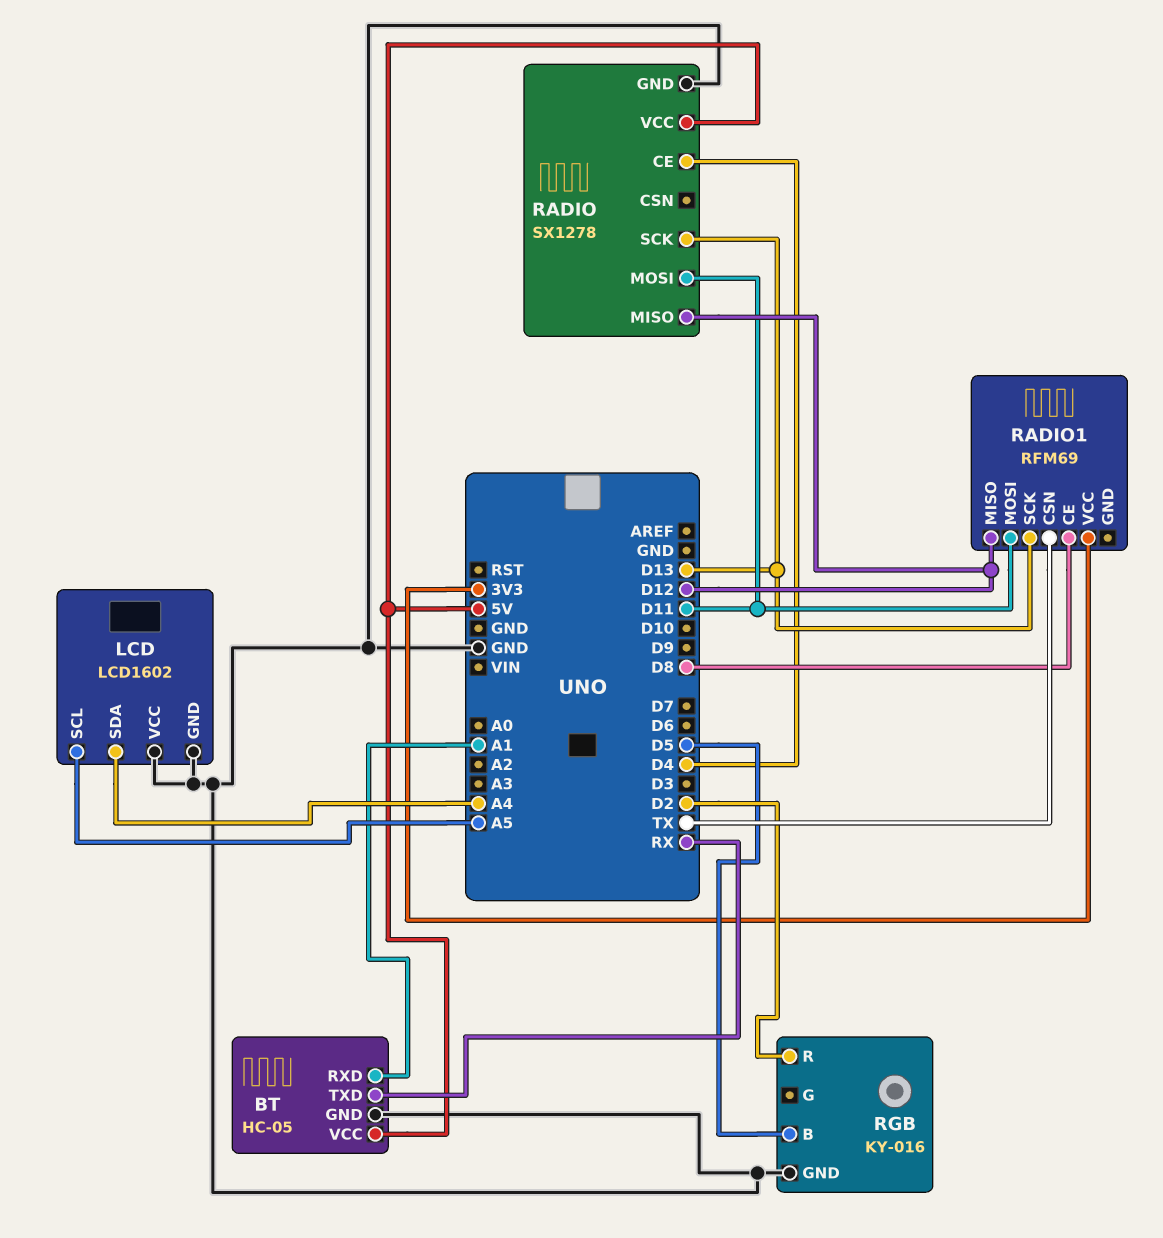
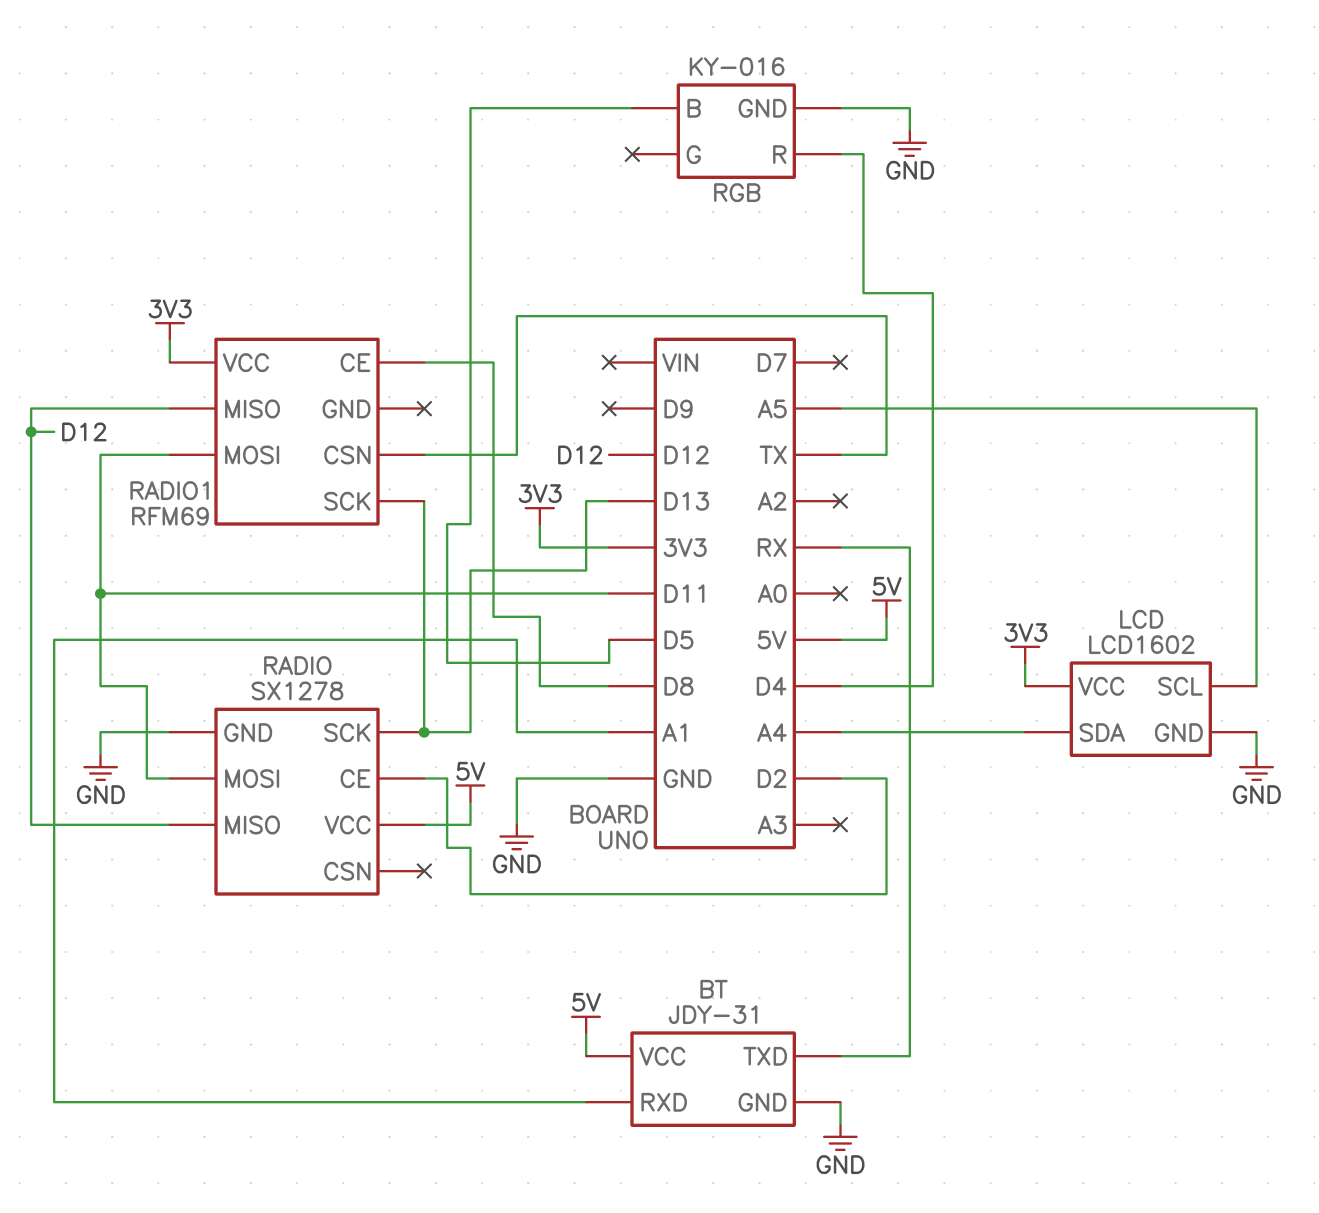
BT: HC-05 -> JDY-31
LCD pin VCC: GND -> 3V3
RADIO pin CE: D4 -> D2
RGB pin R: D2 -> D4

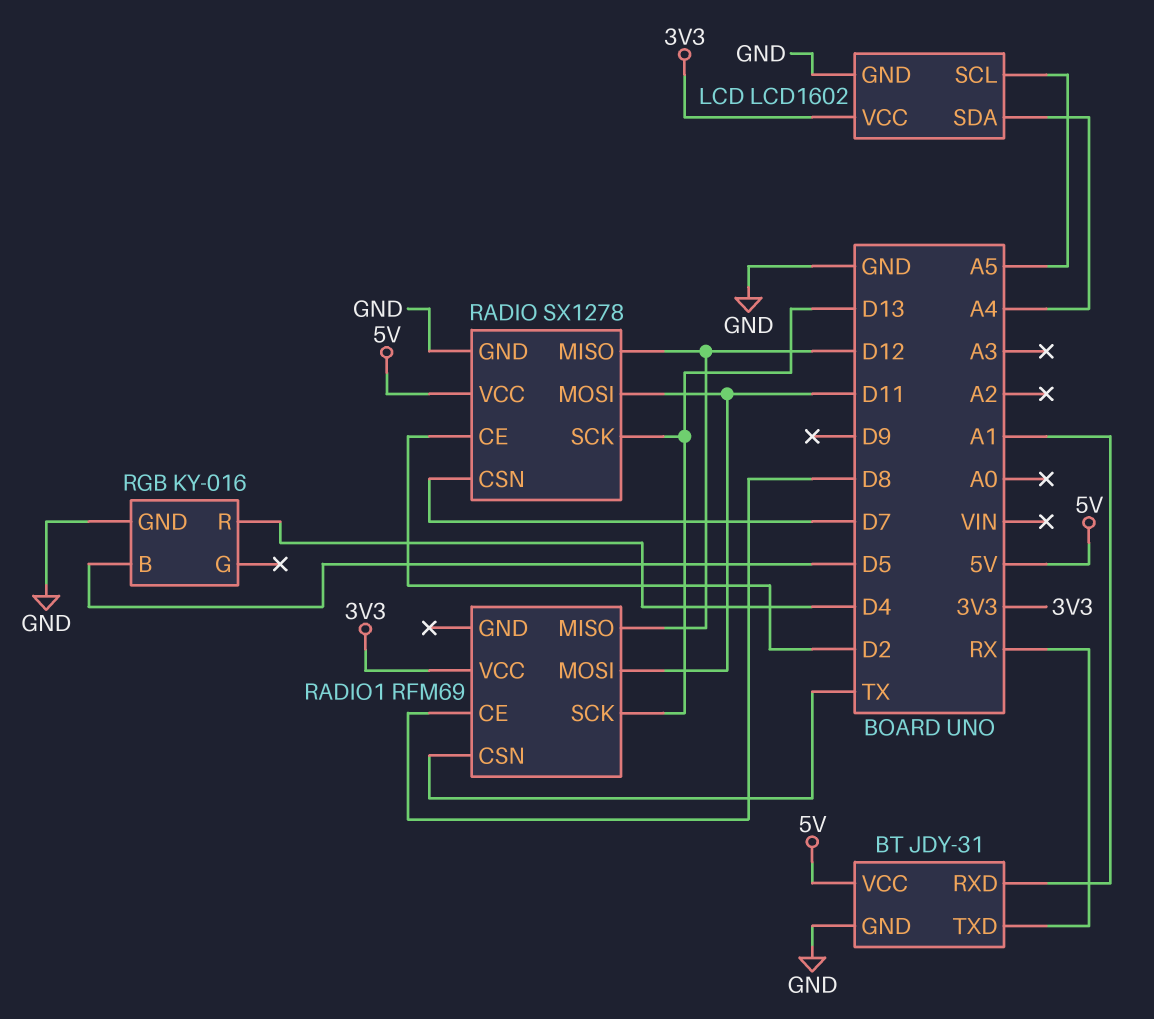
RADIO pin CSN: none -> D7

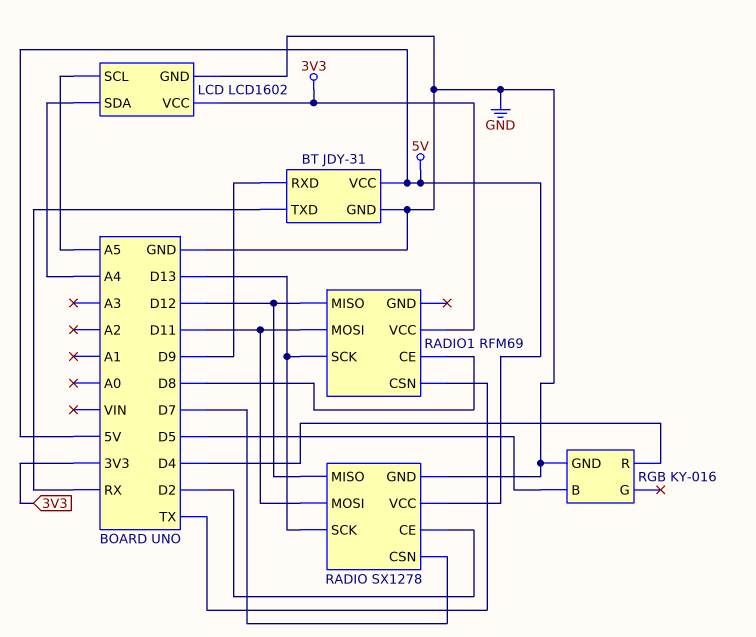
BT pin RXD: A1 -> D9

